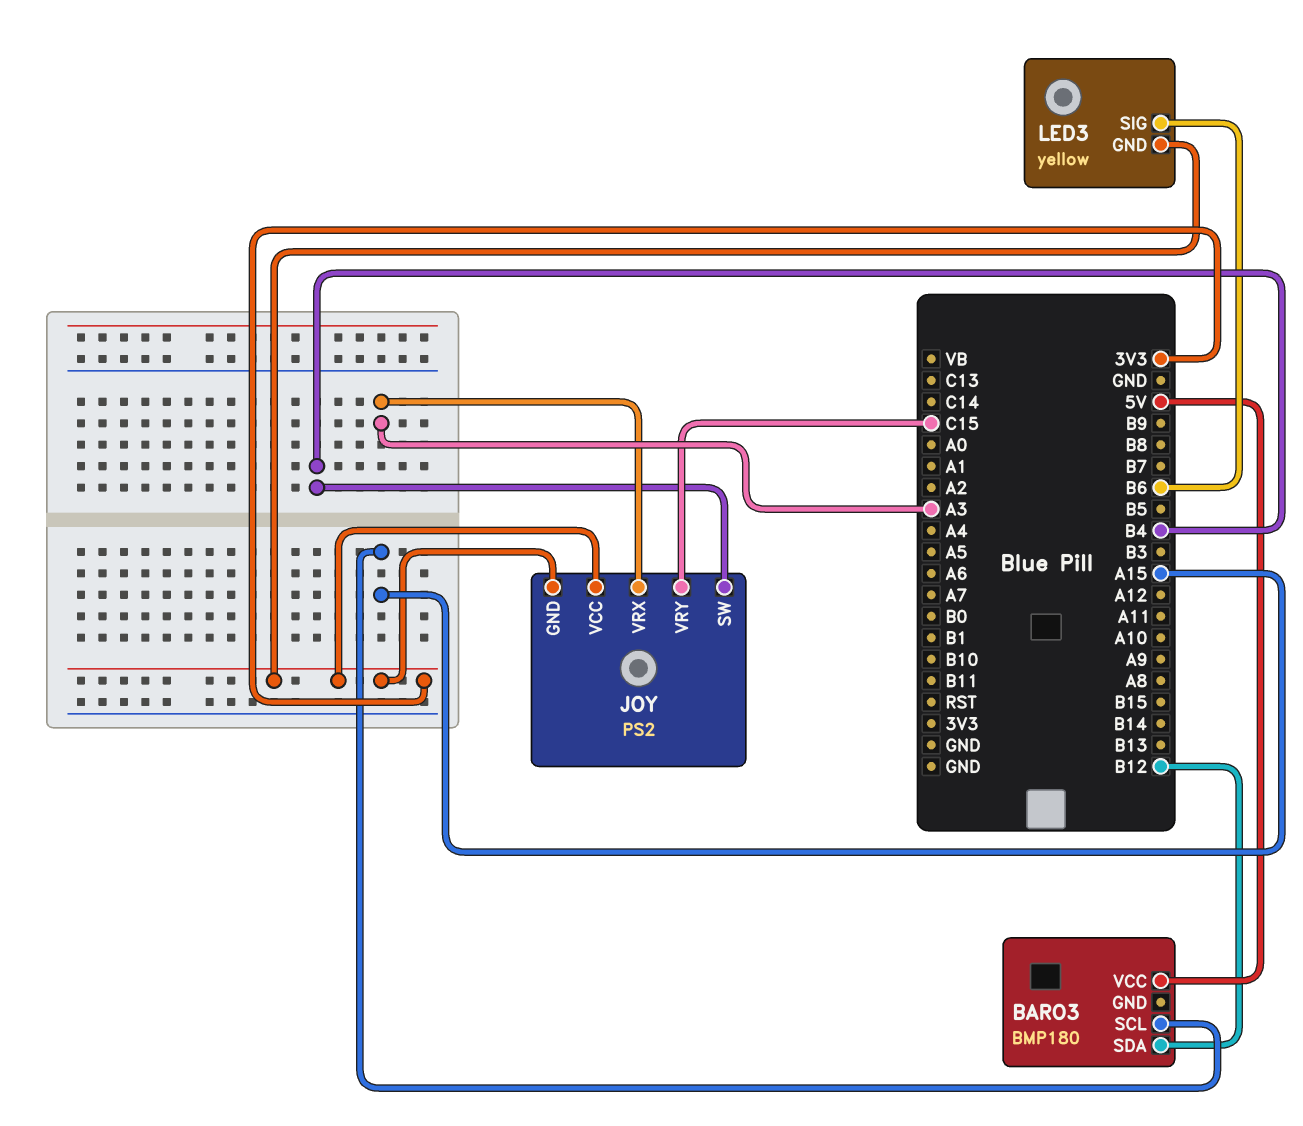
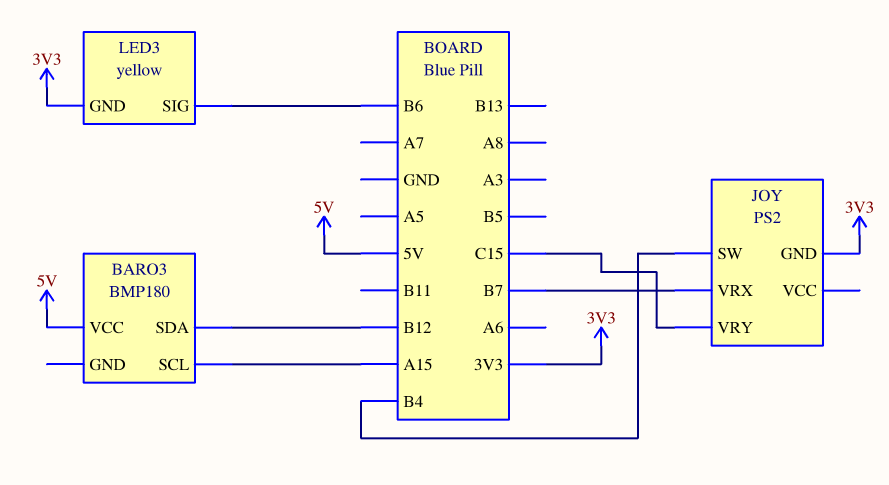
JOY pin VCC: 3V3 -> none
JOY pin VRX: A3 -> B7

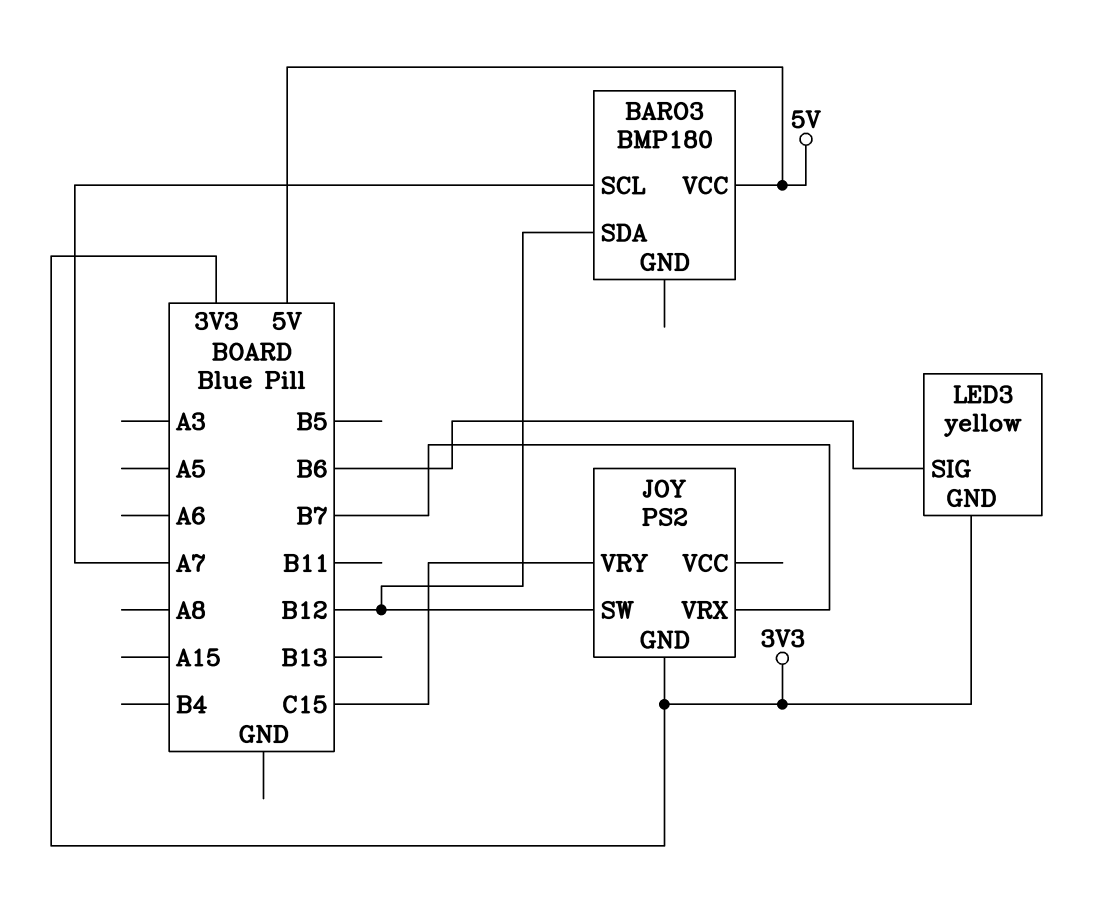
BARO3 pin SCL: A15 -> A7
JOY pin SW: B4 -> B12

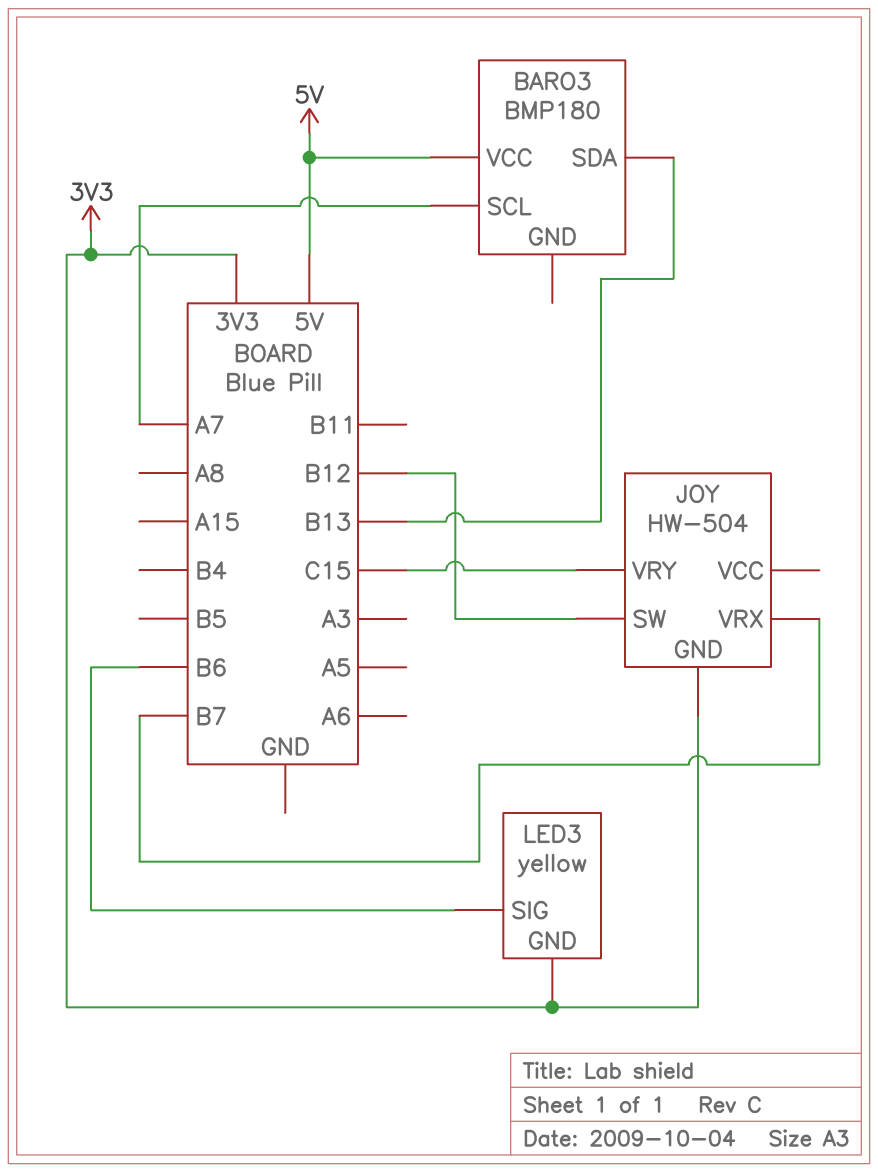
BARO3 pin SDA: B12 -> B13
JOY: PS2 -> HW-504

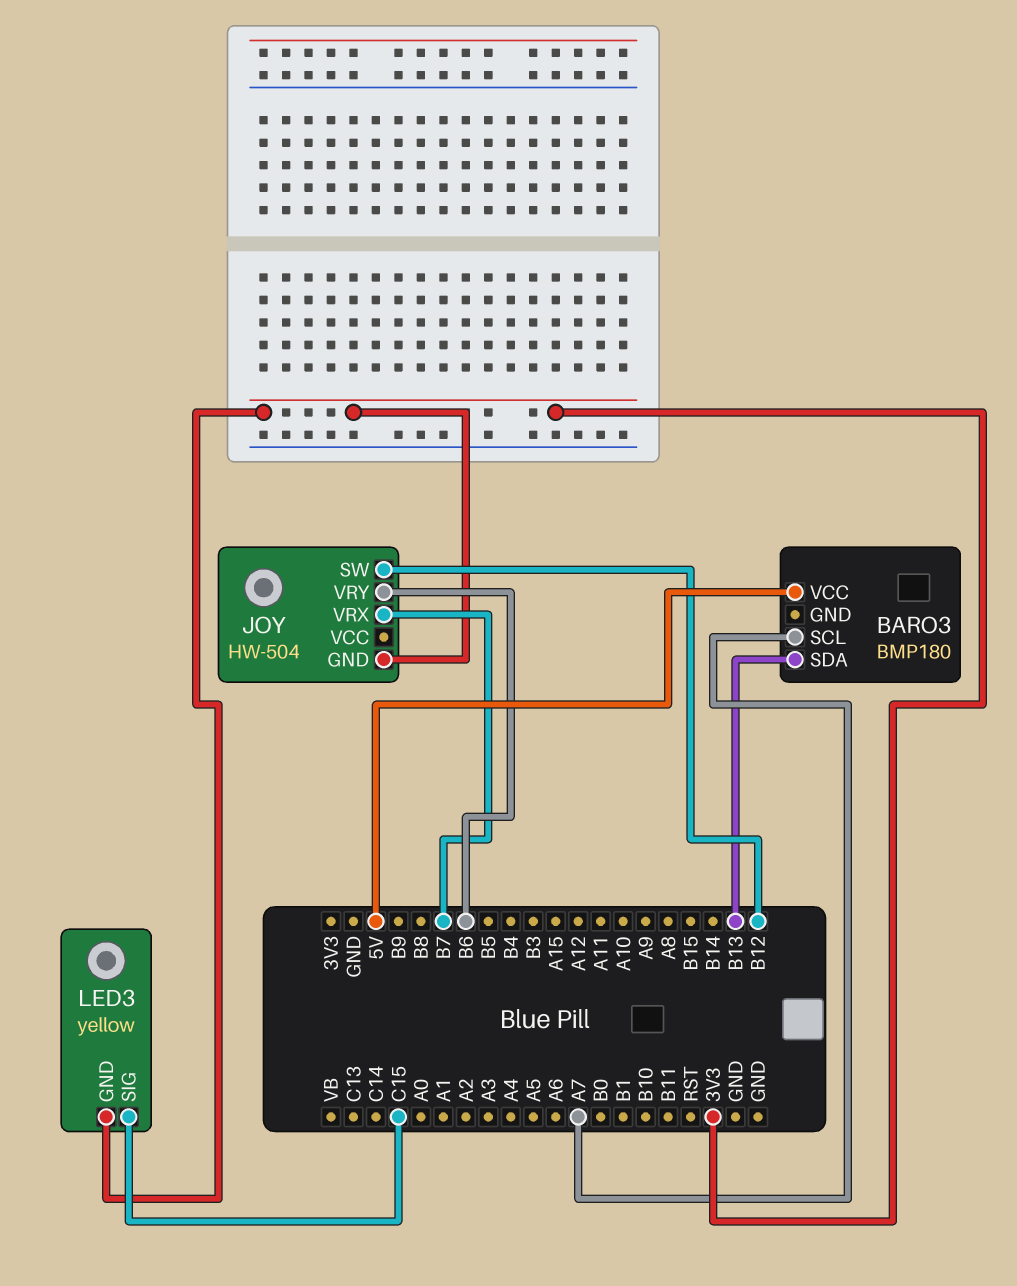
JOY pin VRY: C15 -> B6
LED3 pin SIG: B6 -> C15

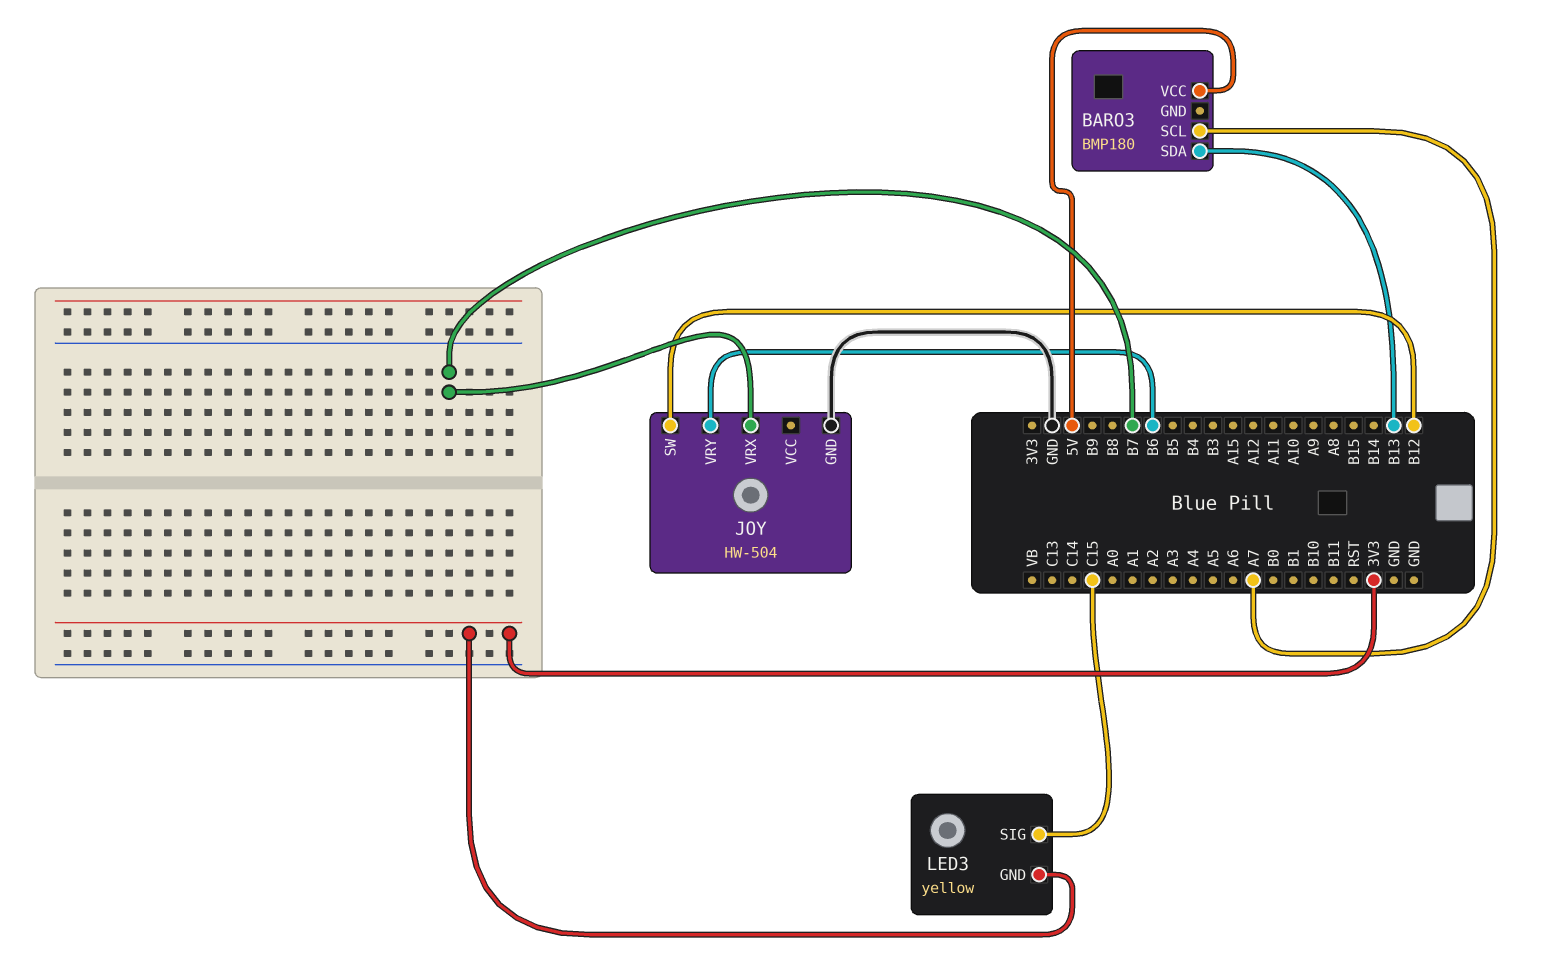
JOY pin GND: 3V3 -> GND

